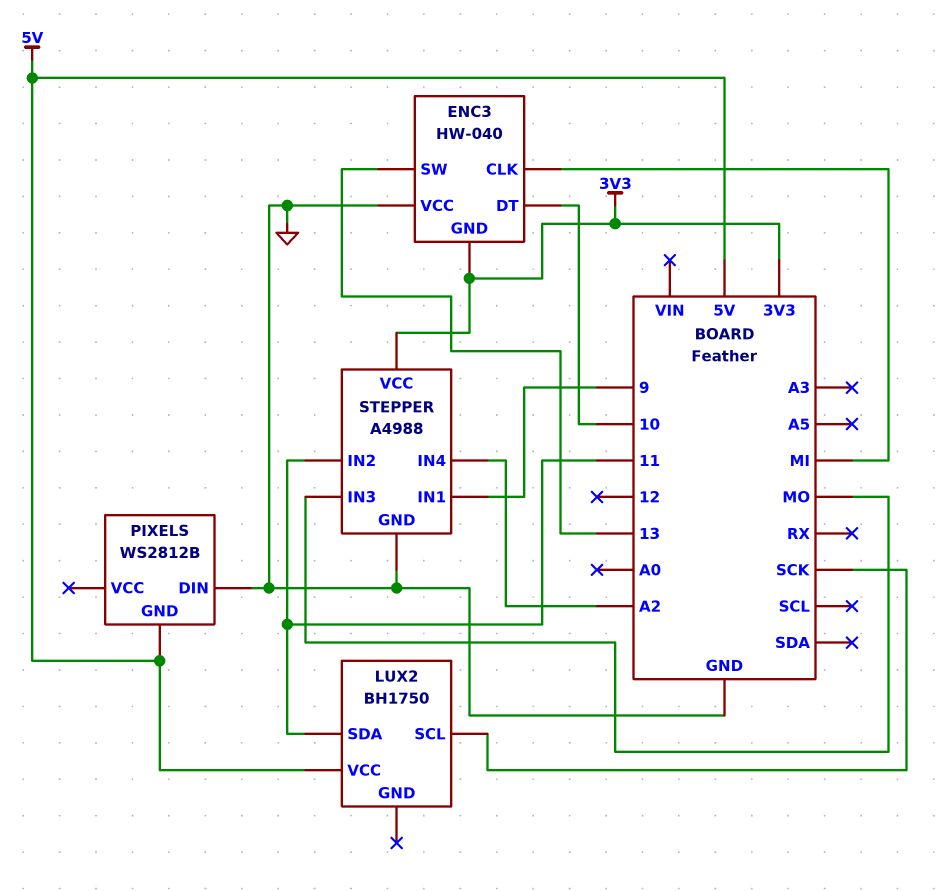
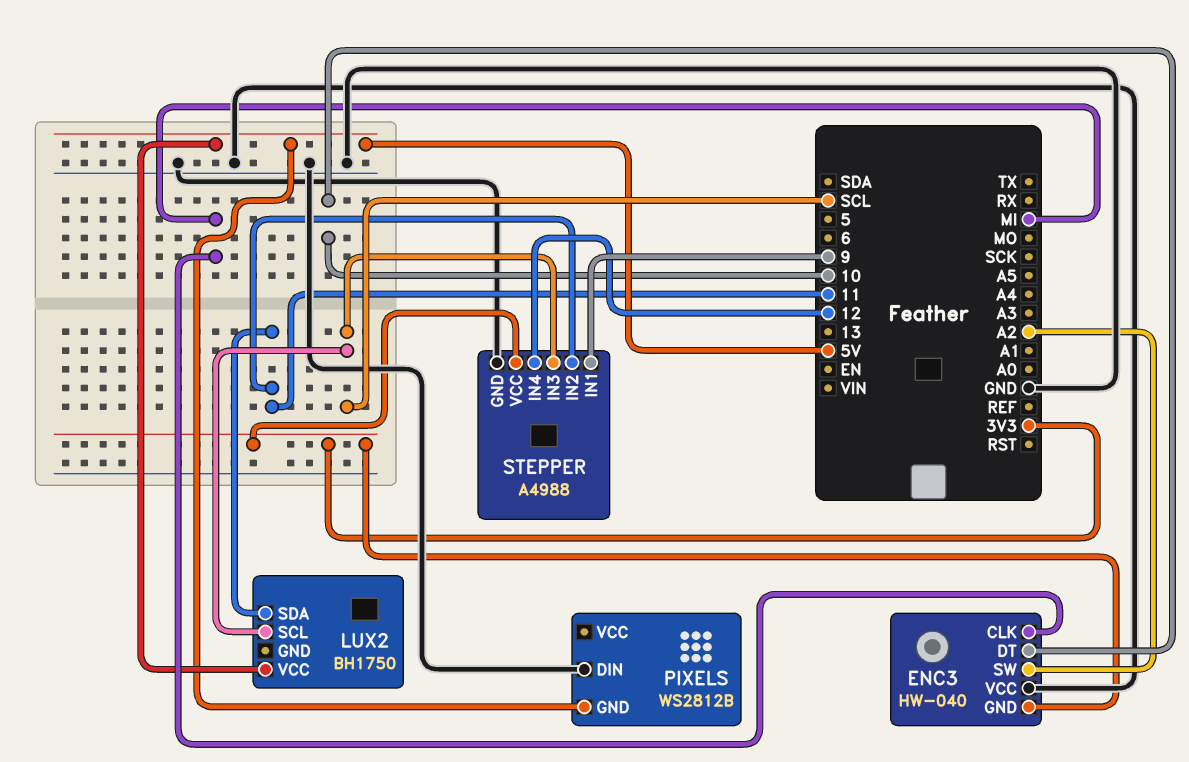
ENC3 pin SW: 13 -> A2
LUX2 pin SCL: SCK -> SCL
STEPPER pin IN3: MO -> SCL
STEPPER pin IN4: A2 -> 12

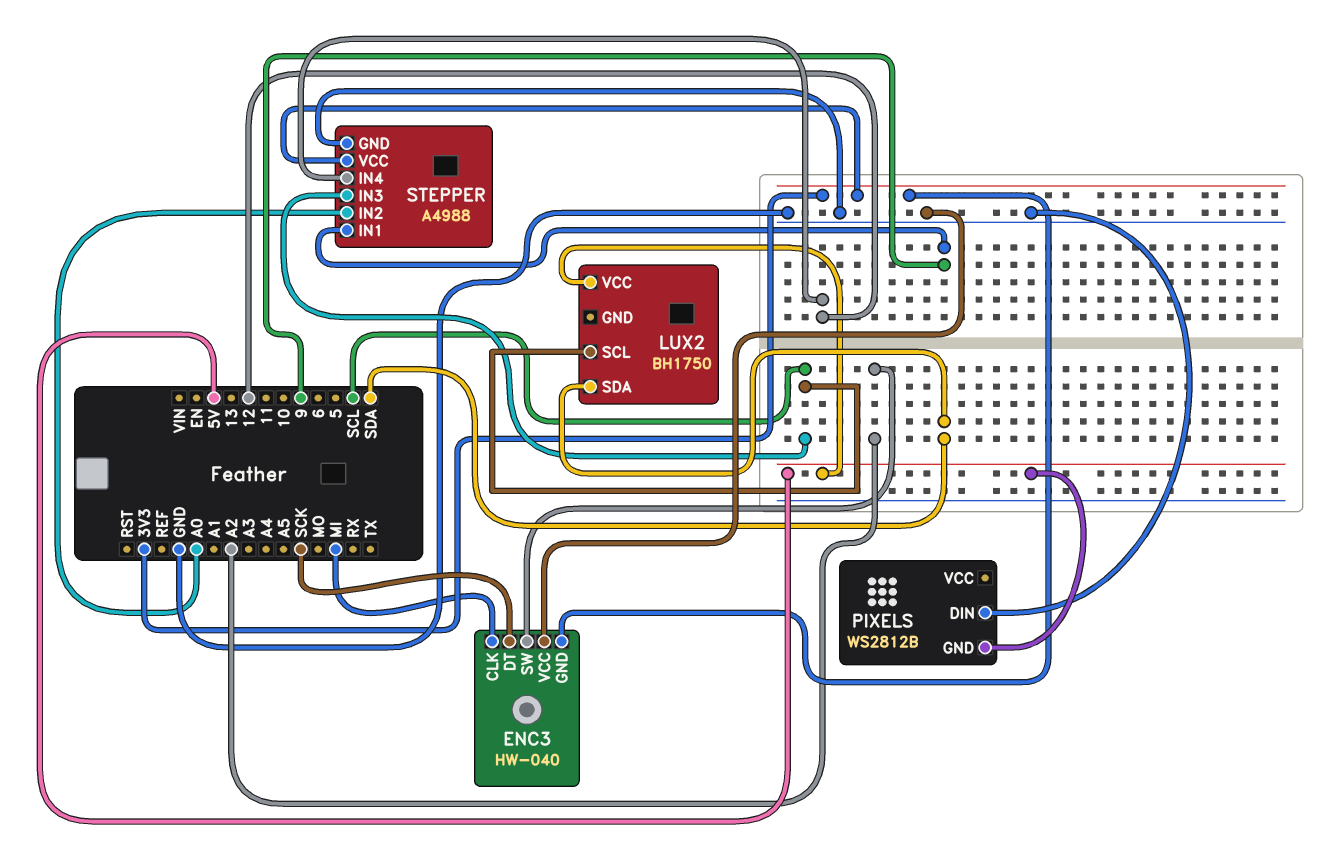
ENC3 pin DT: 10 -> SCK
LUX2 pin SDA: 11 -> SDA
STEPPER pin IN2: 11 -> A0

